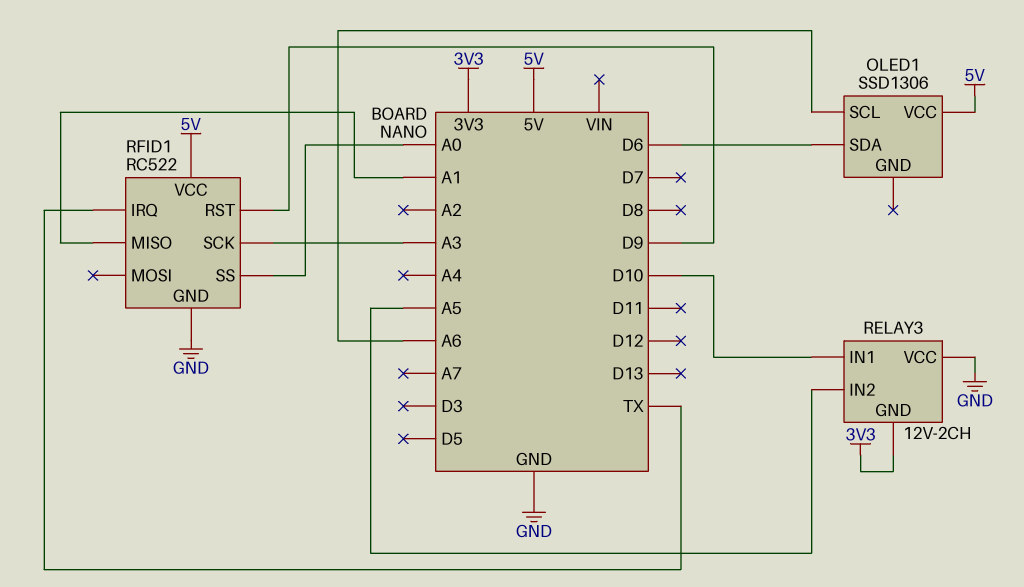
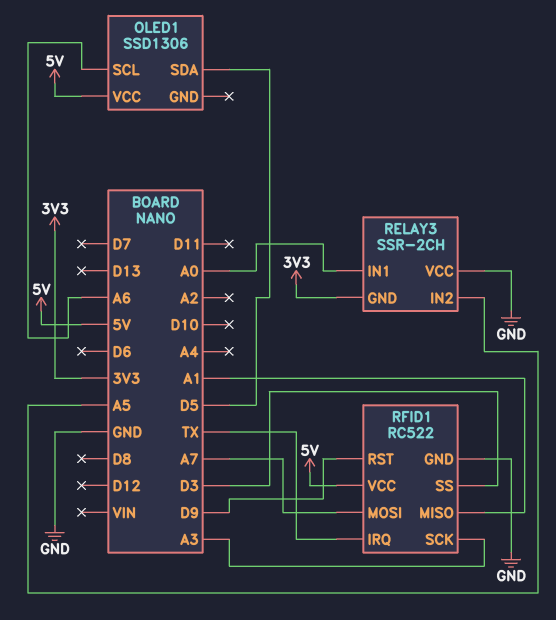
OLED1 pin SDA: D6 -> D5
RELAY3: 12V-2CH -> SSR-2CH
RELAY3 pin IN1: D10 -> A0
RFID1 pin MOSI: none -> A7
RFID1 pin SS: A0 -> D3

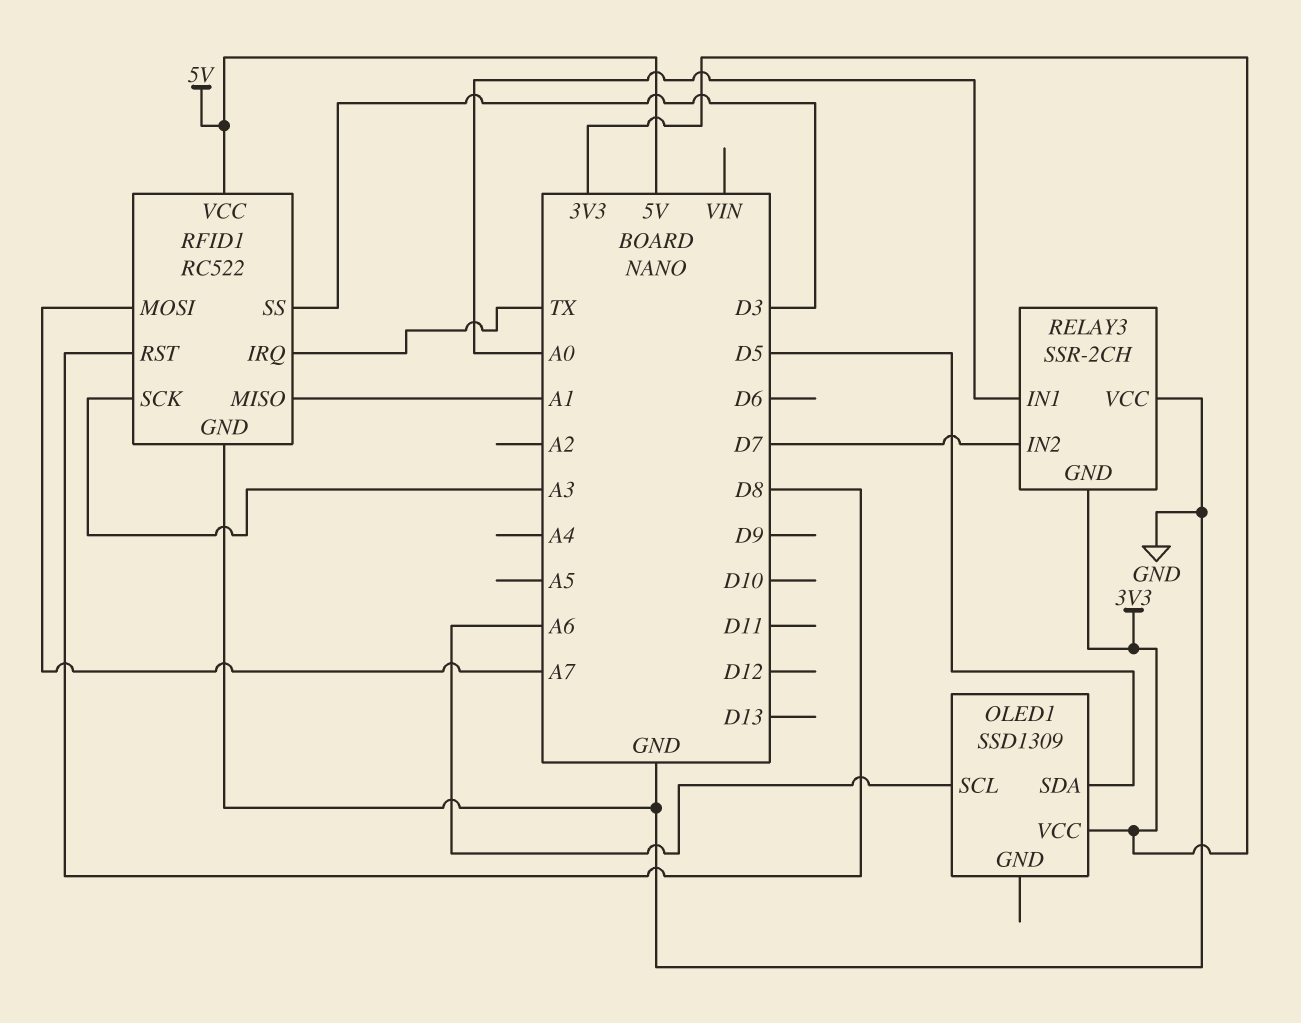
OLED1: SSD1306 -> SSD1309
OLED1 pin VCC: 5V -> 3V3
RELAY3 pin IN2: A5 -> D7
RFID1 pin RST: D9 -> D8

